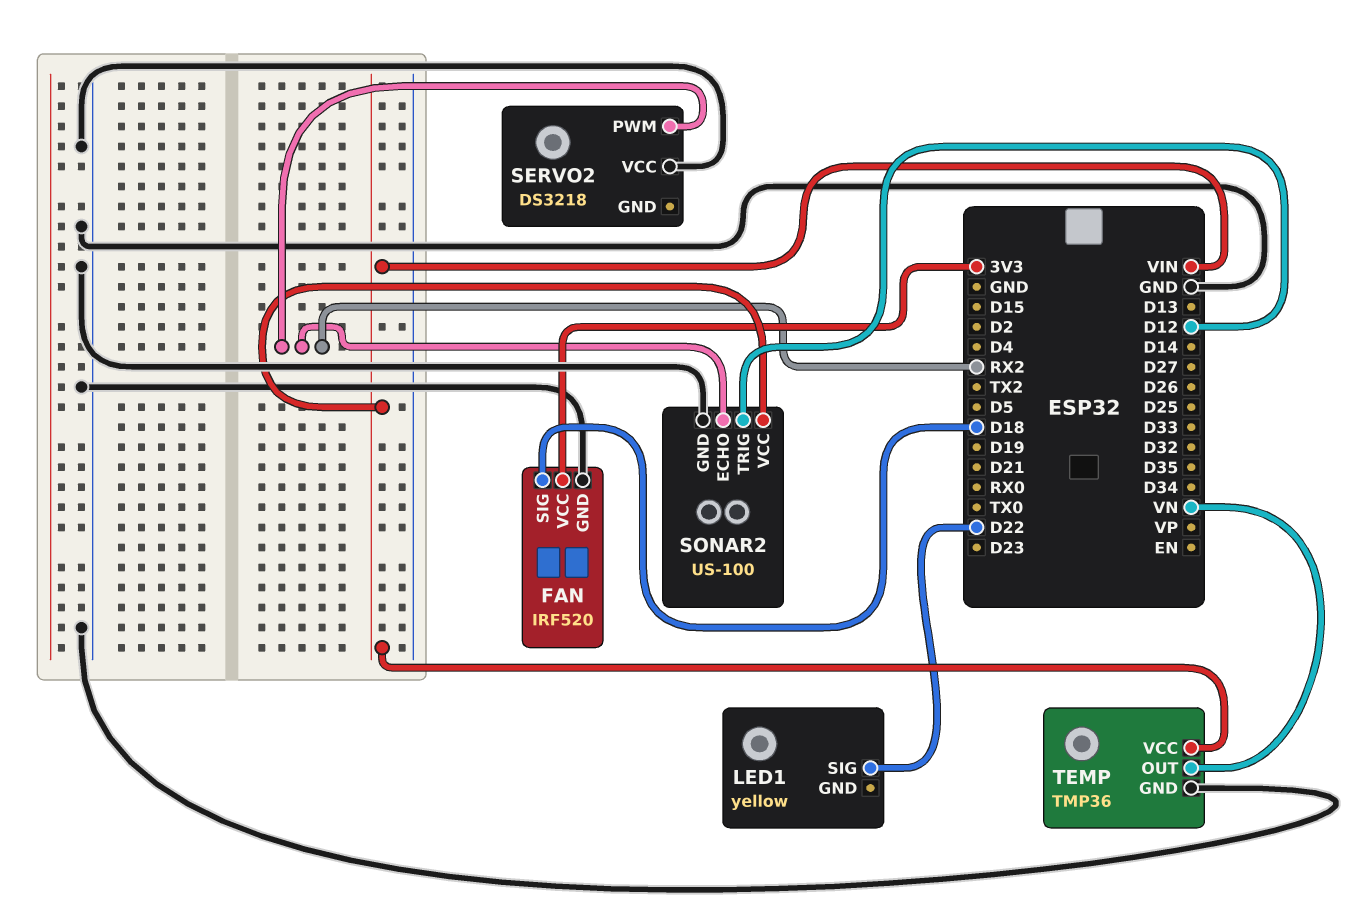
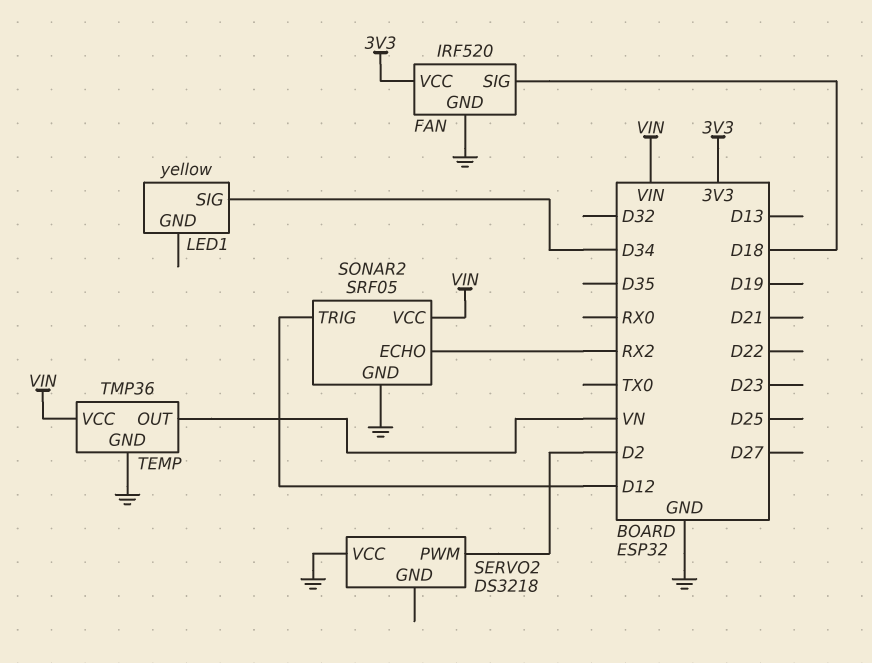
LED1 pin SIG: D22 -> D34
SERVO2 pin PWM: RX2 -> D2
SONAR2: US-100 -> SRF05

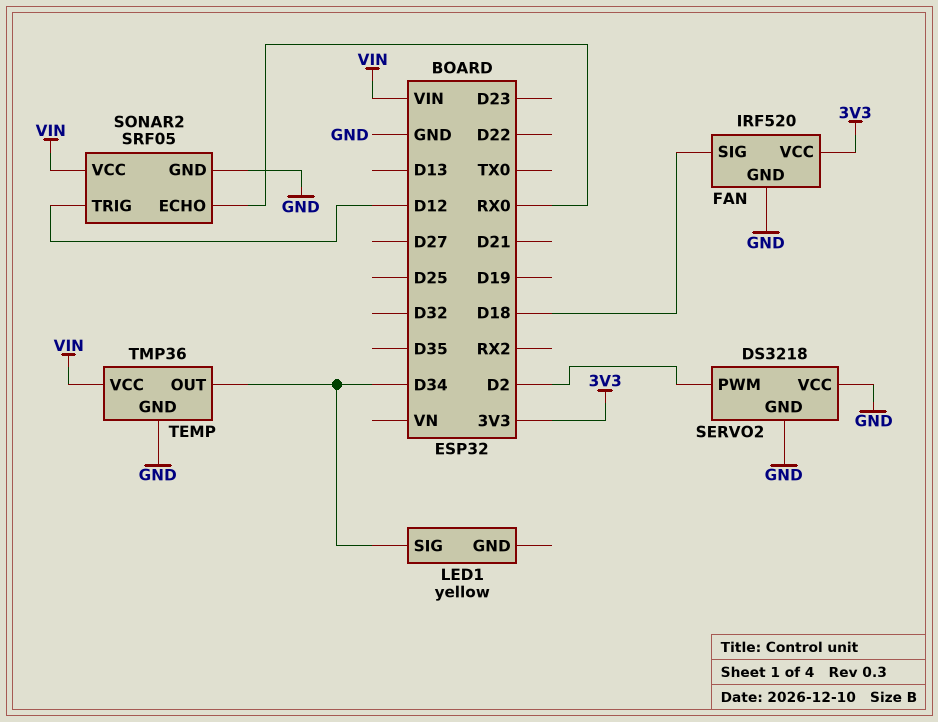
SERVO2 pin GND: none -> GND
SONAR2 pin ECHO: RX2 -> RX0
TEMP pin OUT: VN -> D34

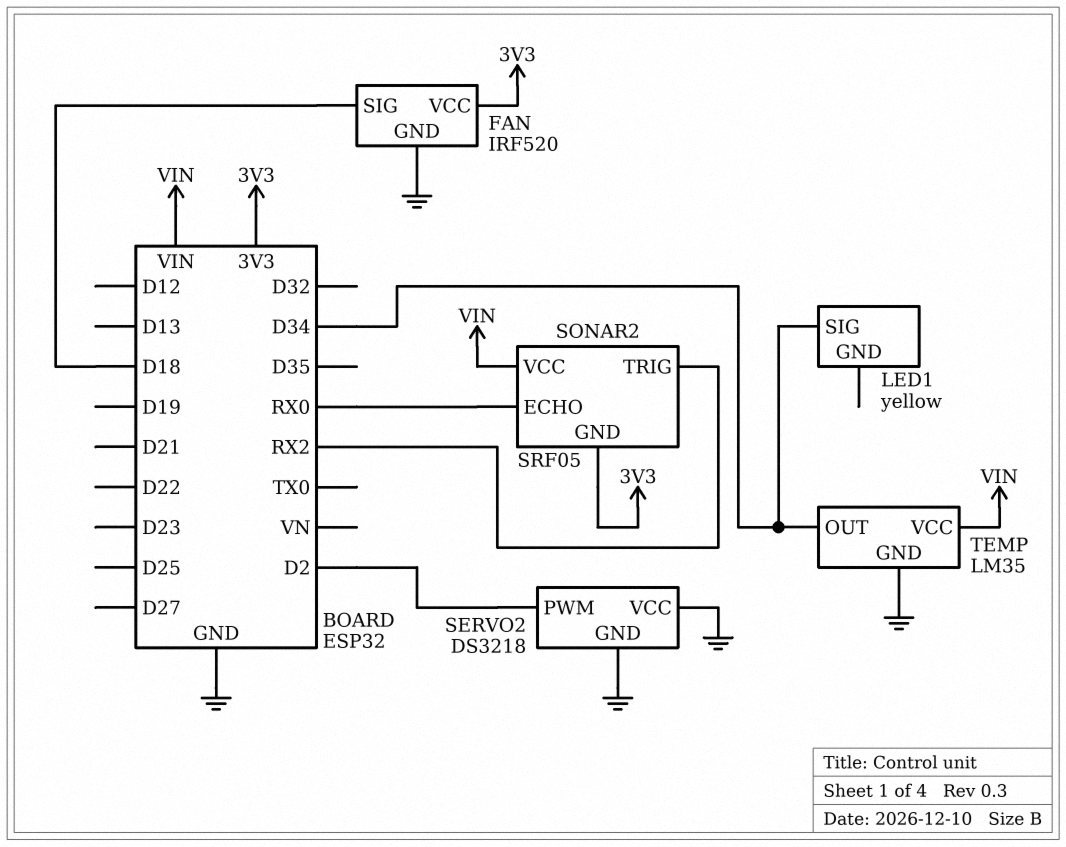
SONAR2 pin GND: GND -> 3V3
SONAR2 pin TRIG: D12 -> RX2
TEMP: TMP36 -> LM35

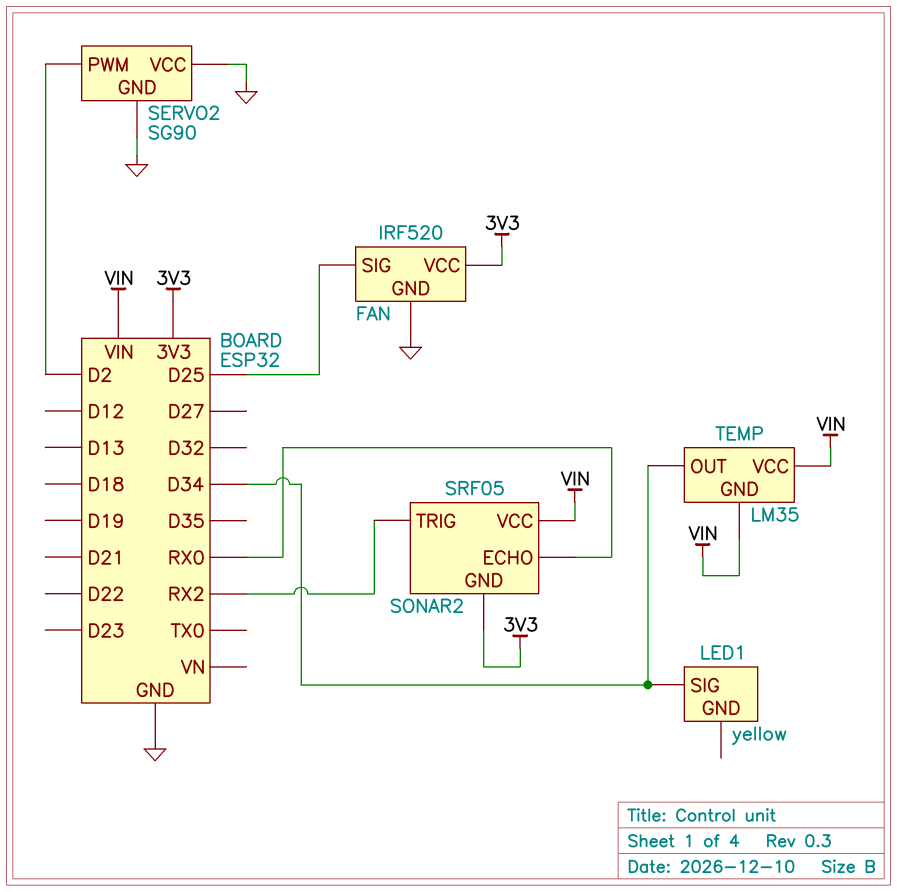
FAN pin SIG: D18 -> D25
SERVO2: DS3218 -> SG90
TEMP pin GND: GND -> VIN

